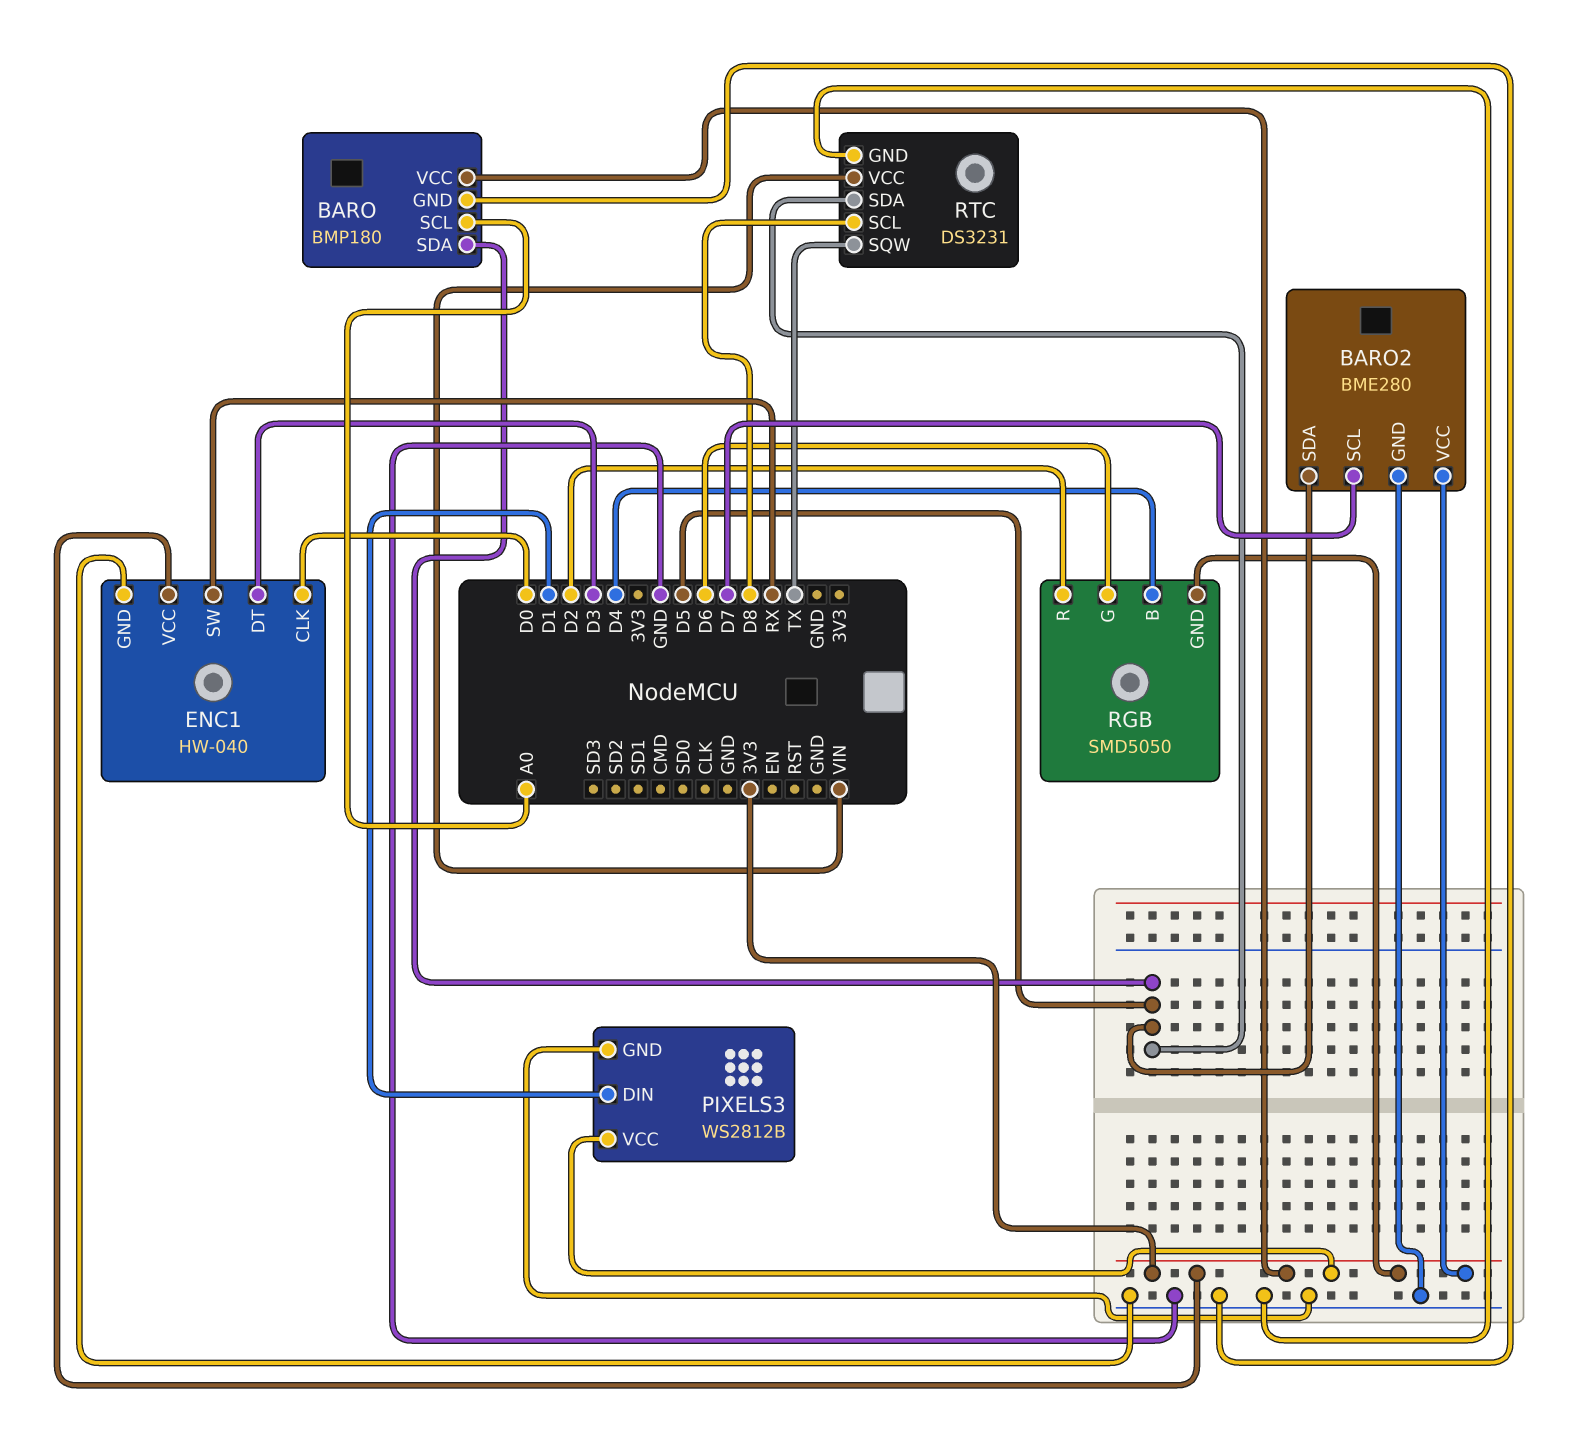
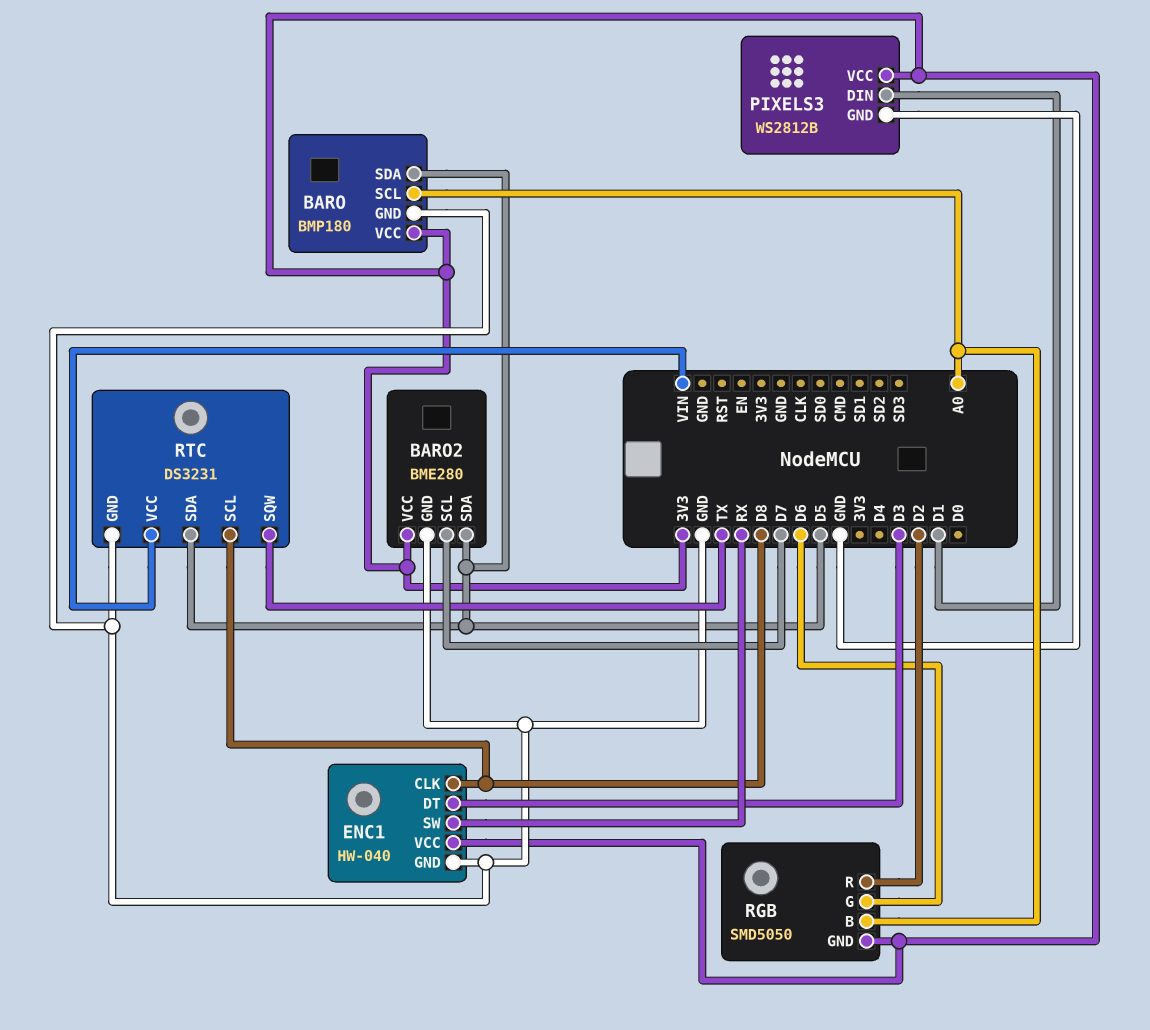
ENC1 pin CLK: D0 -> D8
RGB pin B: D4 -> A0

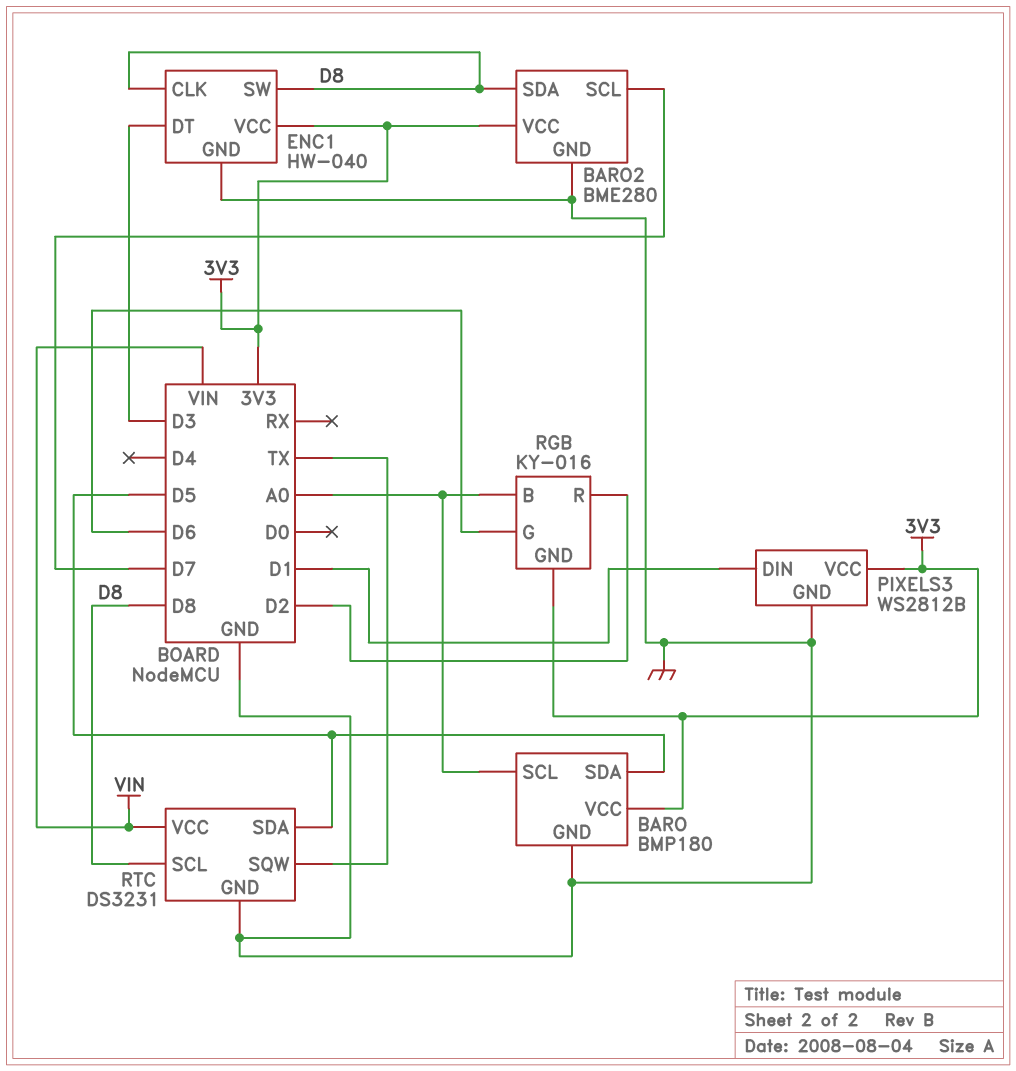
BARO2 pin SDA: D5 -> D8
ENC1 pin SW: RX -> D8
RGB: SMD5050 -> KY-016

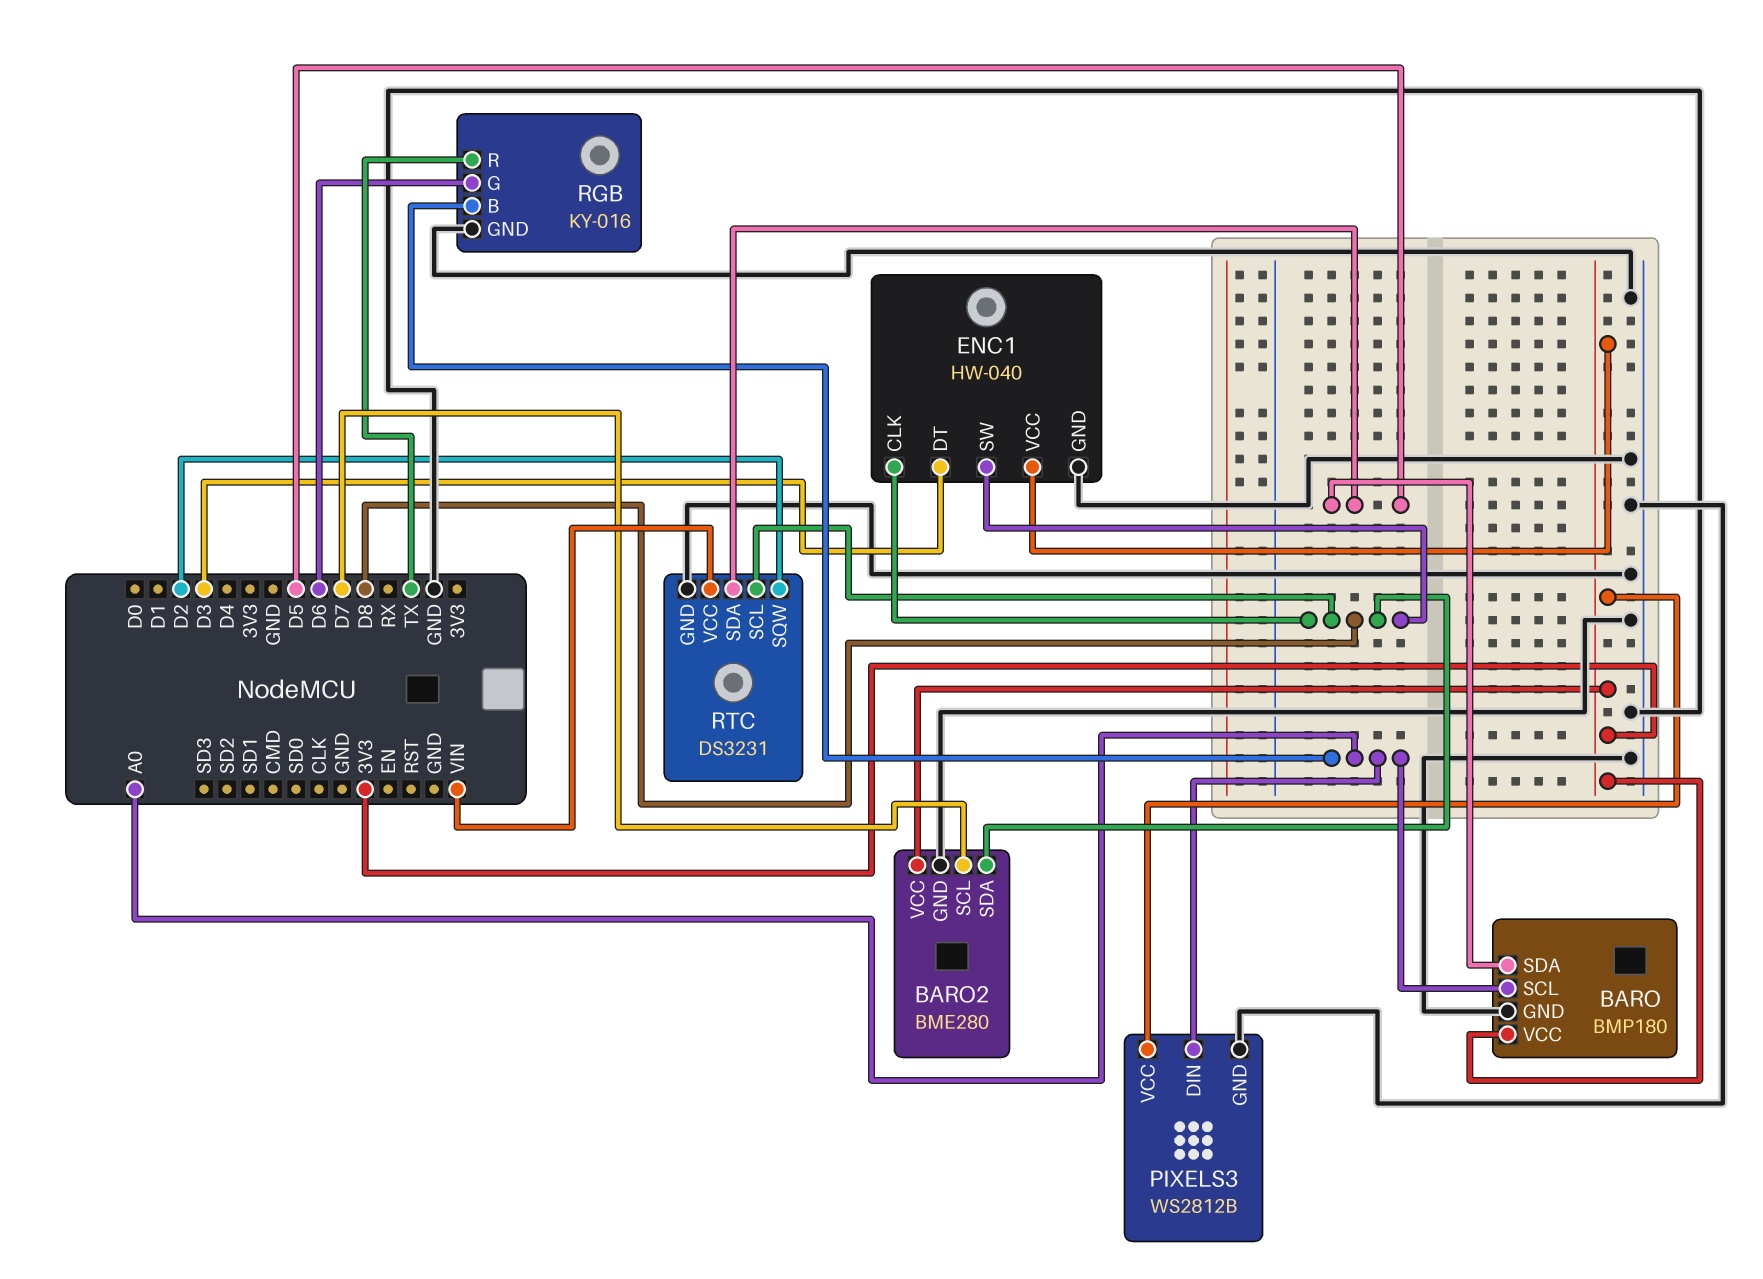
PIXELS3 pin DIN: D1 -> A0
RGB pin GND: 3V3 -> GND
RGB pin R: D2 -> TX
RTC pin SQW: TX -> D2

